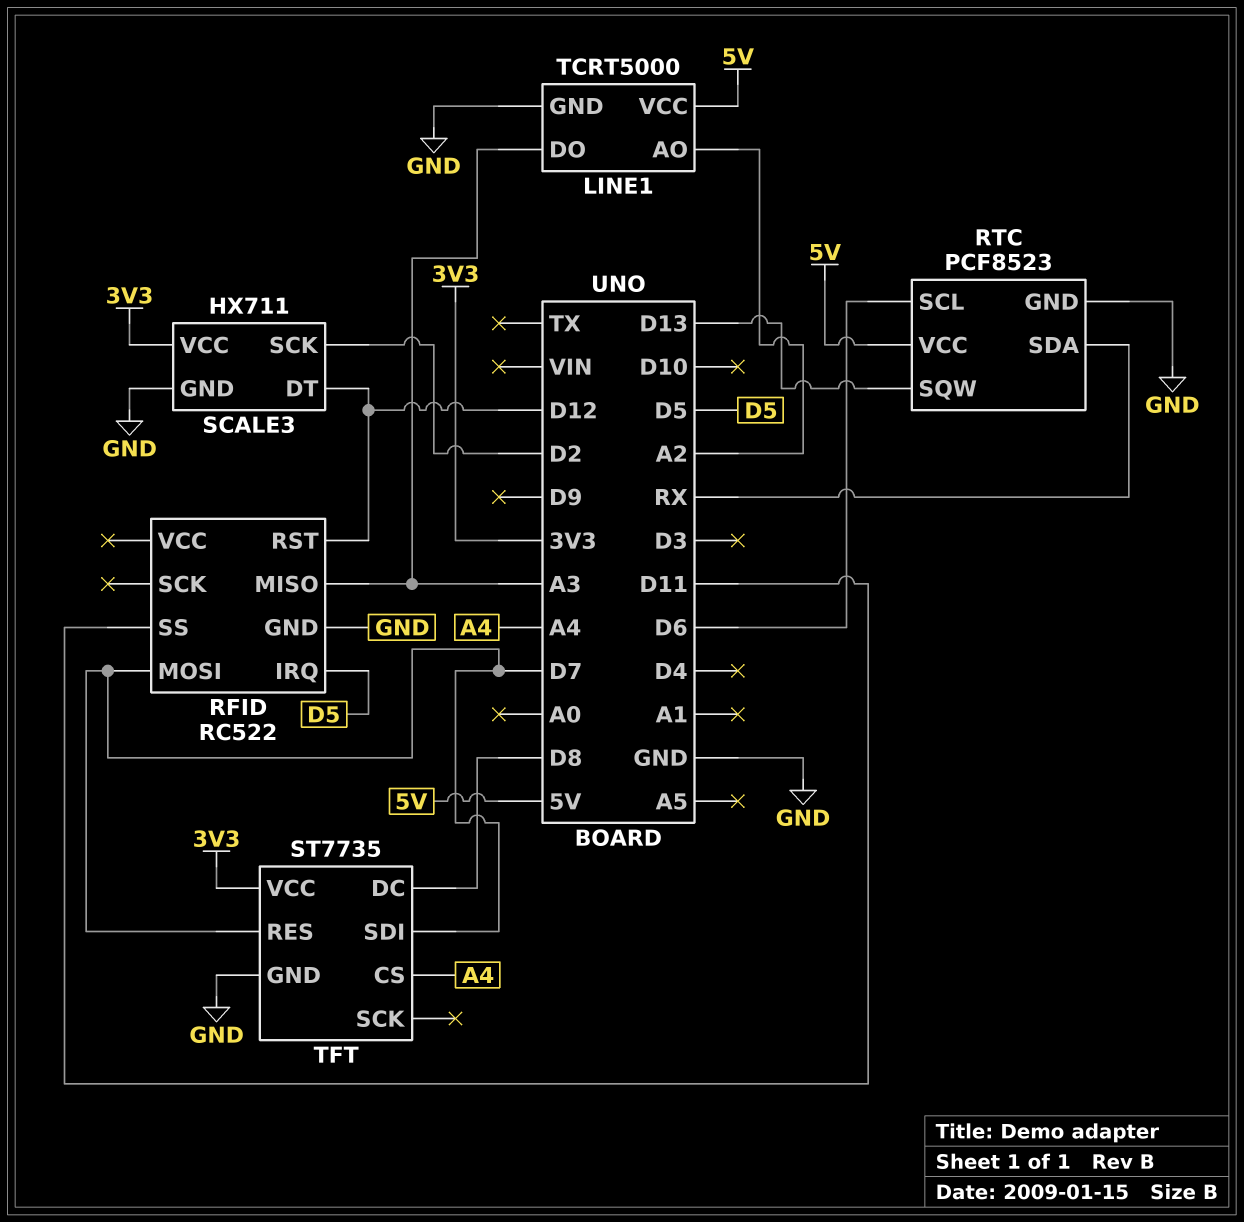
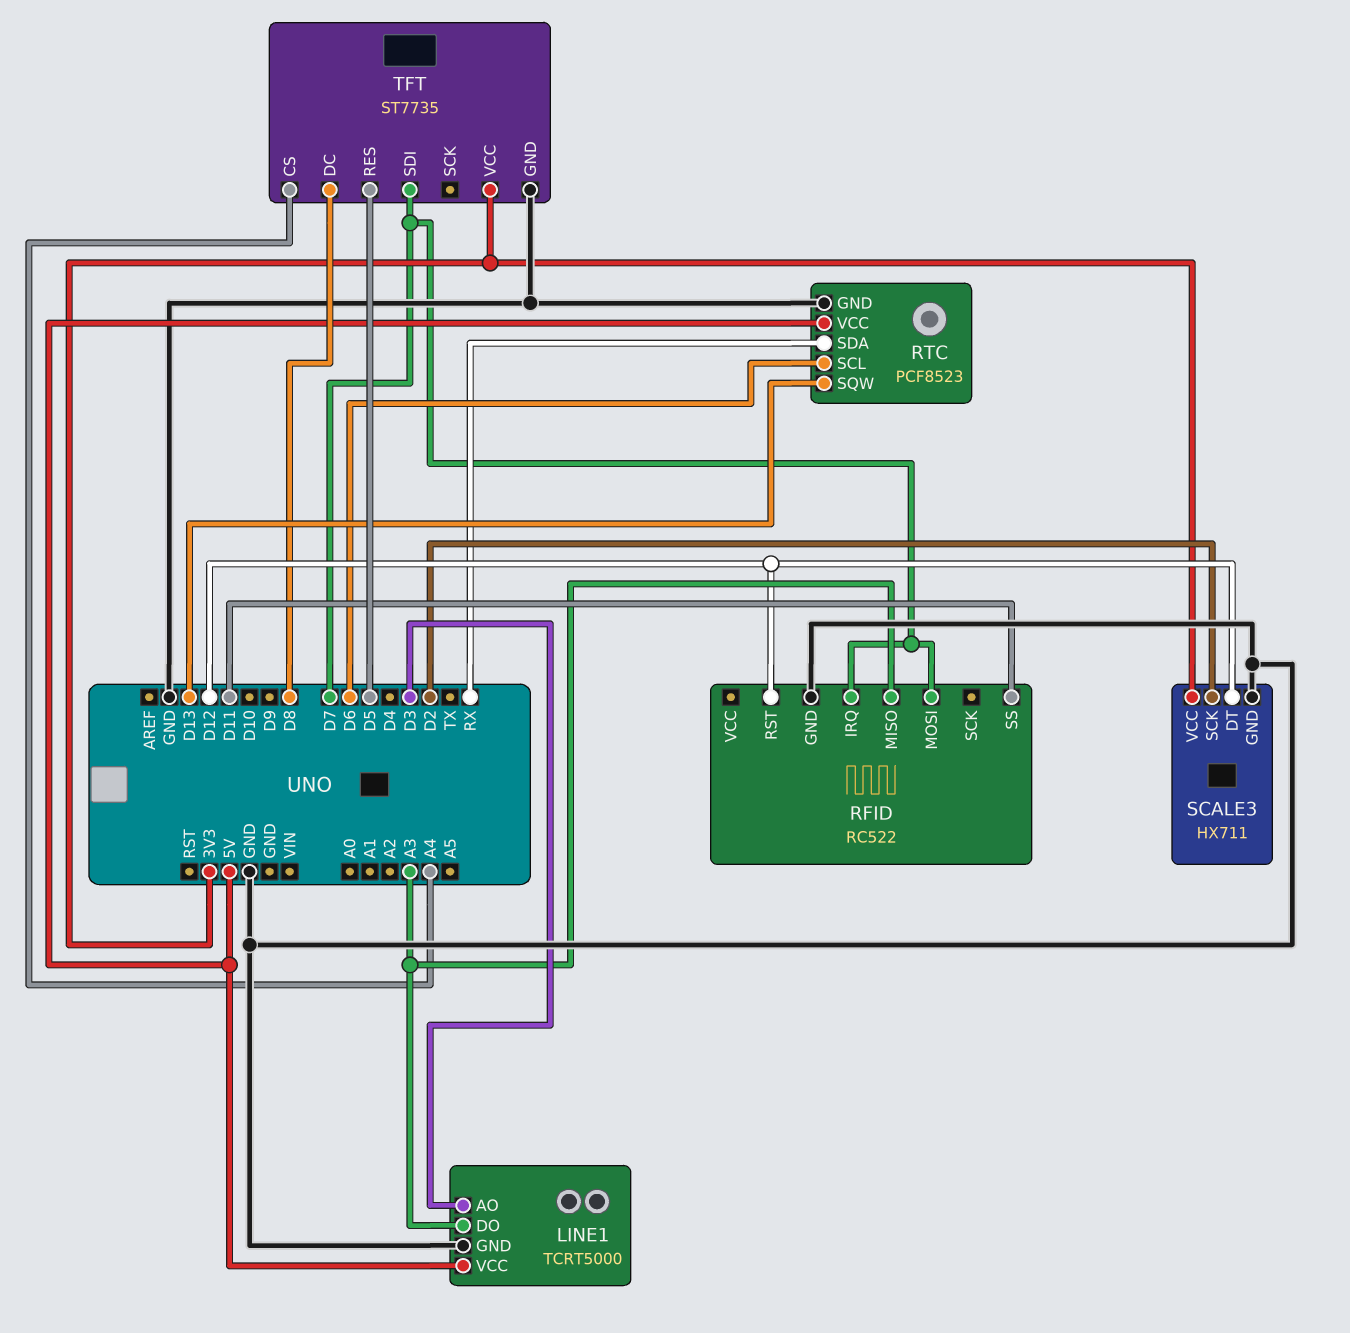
LINE1 pin AO: A2 -> D3
RFID pin IRQ: D5 -> D7
TFT pin RES: D7 -> D5

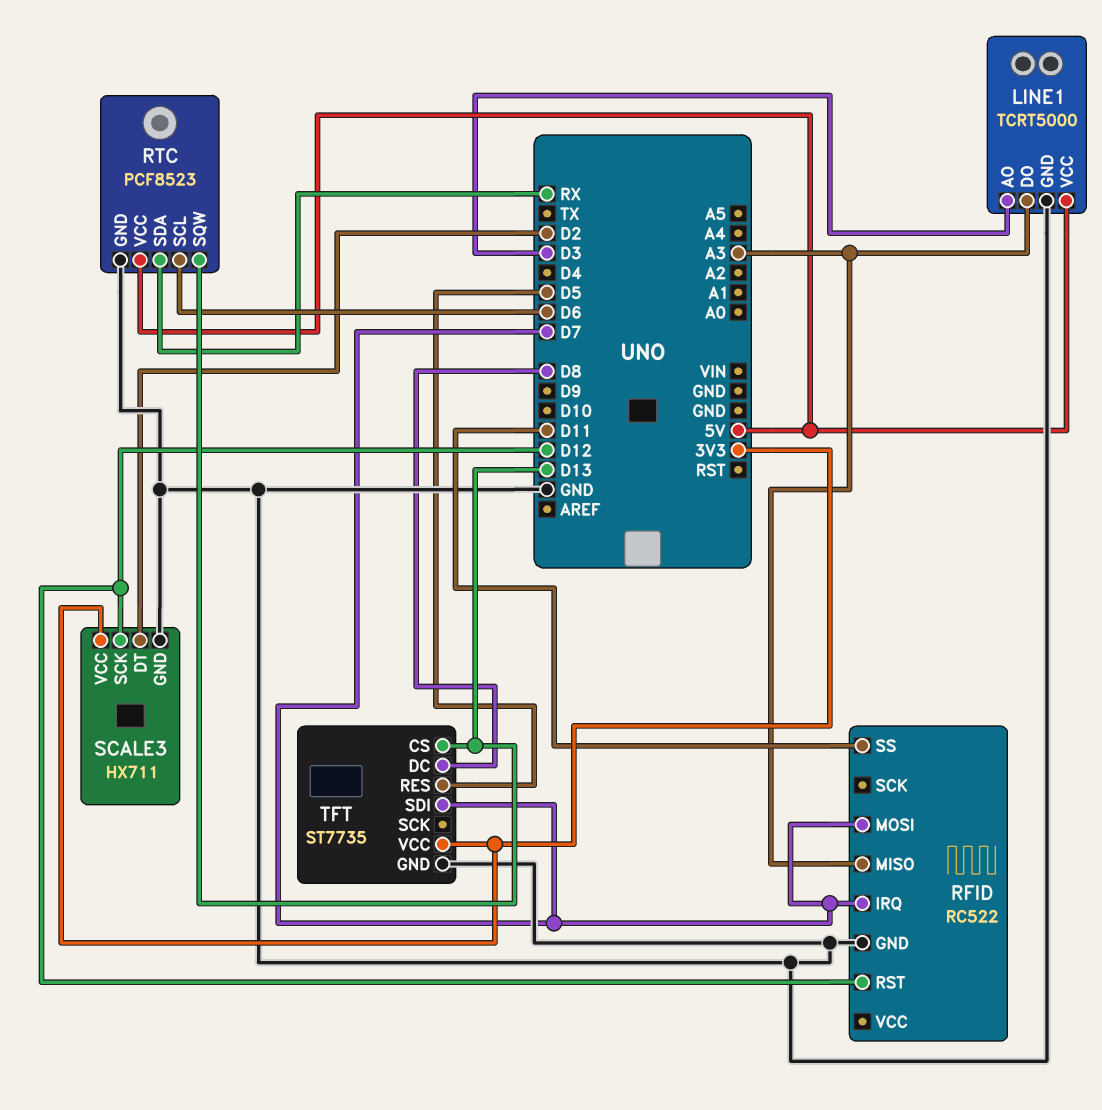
SCALE3 pin DT: D12 -> D2
SCALE3 pin SCK: D2 -> D12
TFT pin CS: A4 -> D13

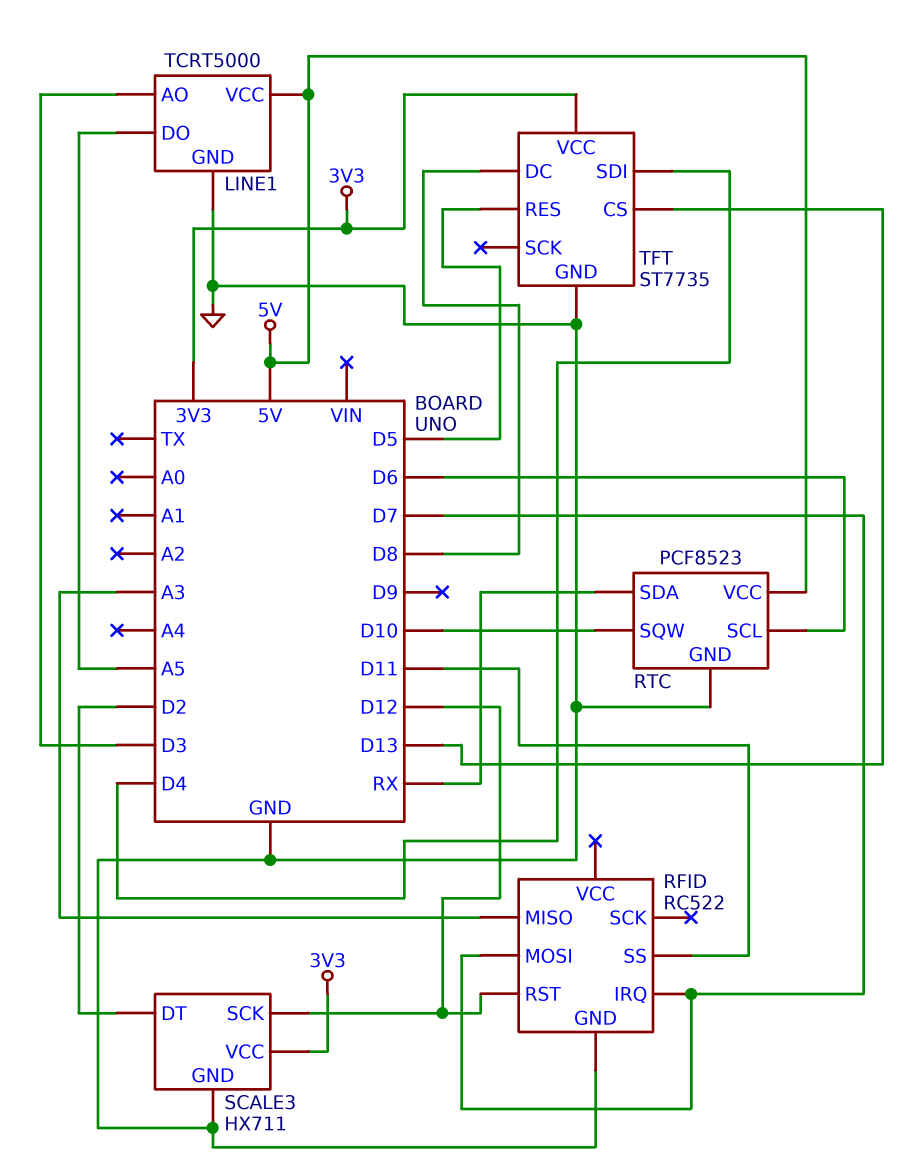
LINE1 pin DO: A3 -> A5
RTC pin SQW: D13 -> D10
TFT pin SDI: D7 -> D4

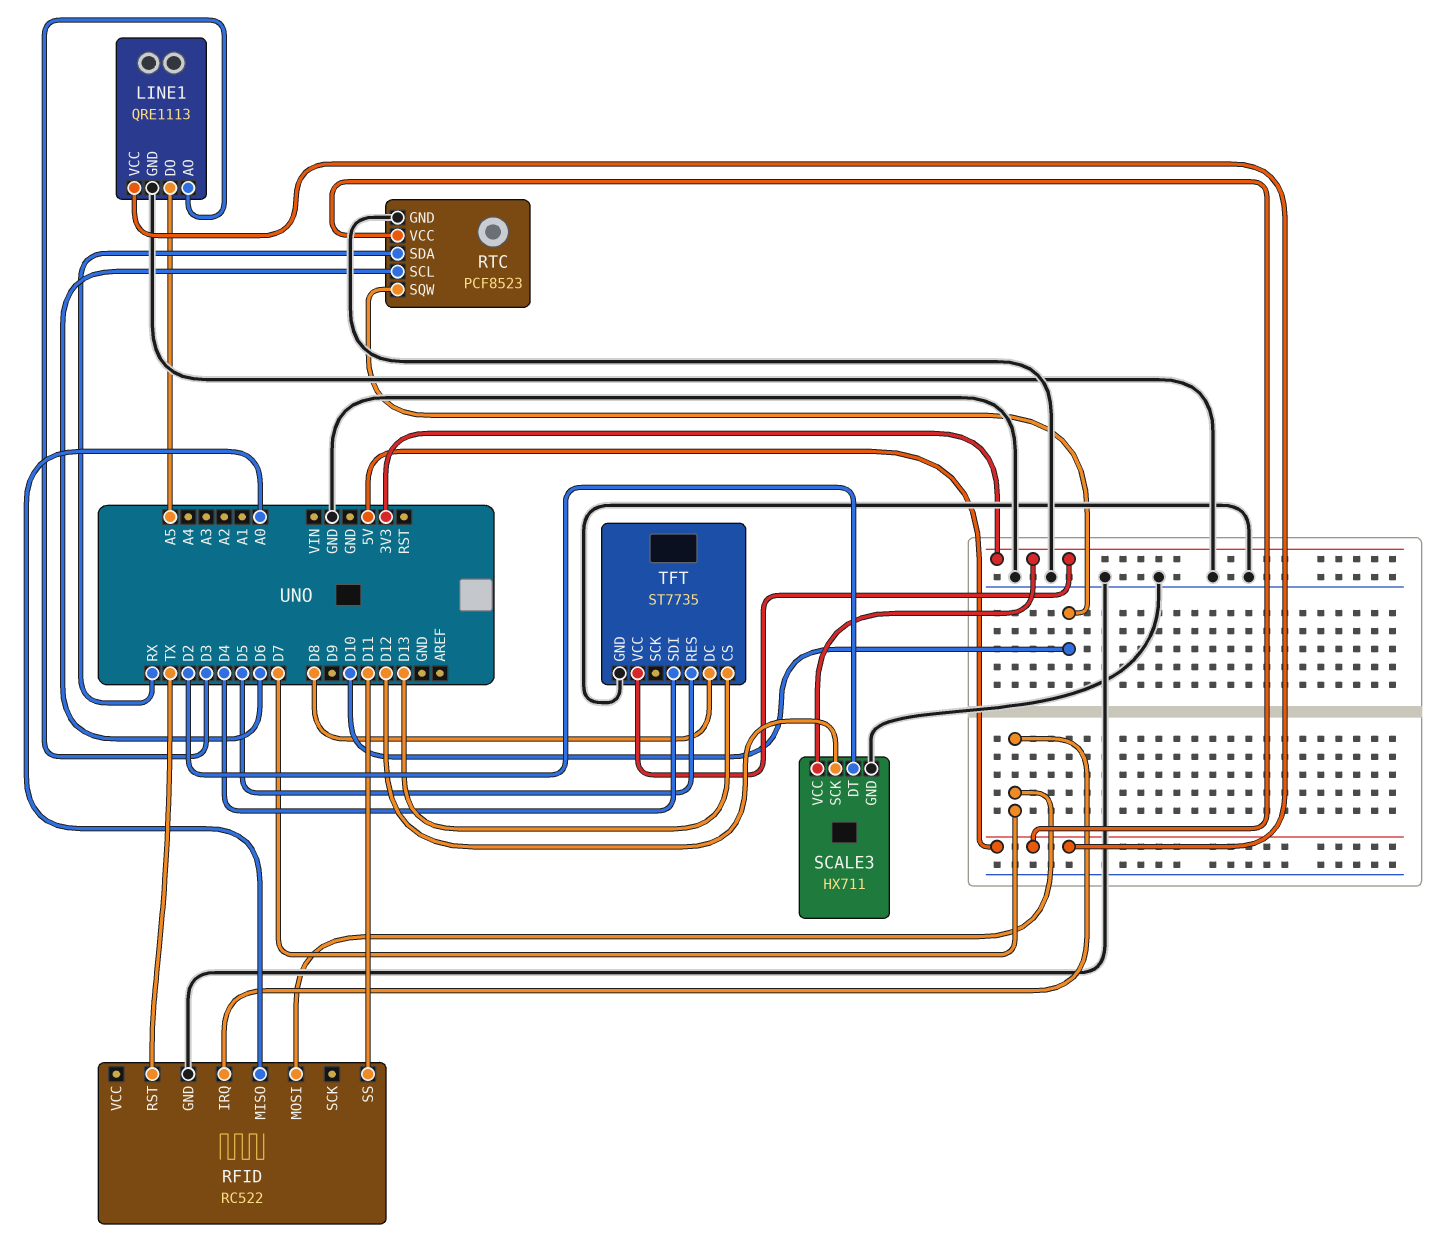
LINE1: TCRT5000 -> QRE1113
RFID pin MISO: A3 -> A0
RFID pin RST: D12 -> TX

